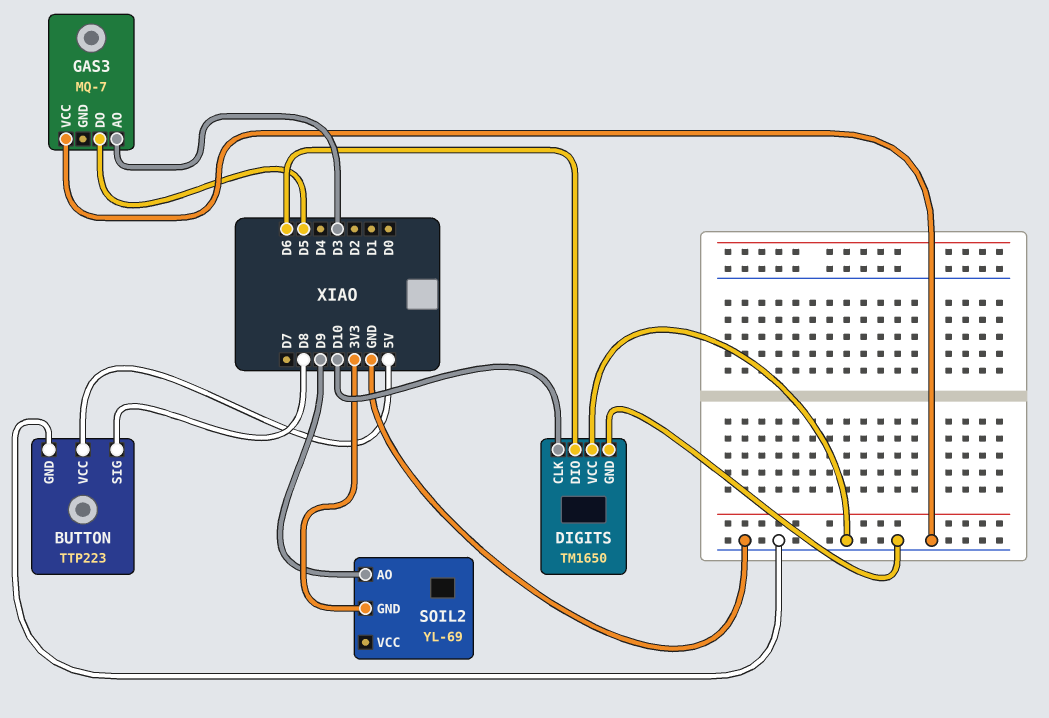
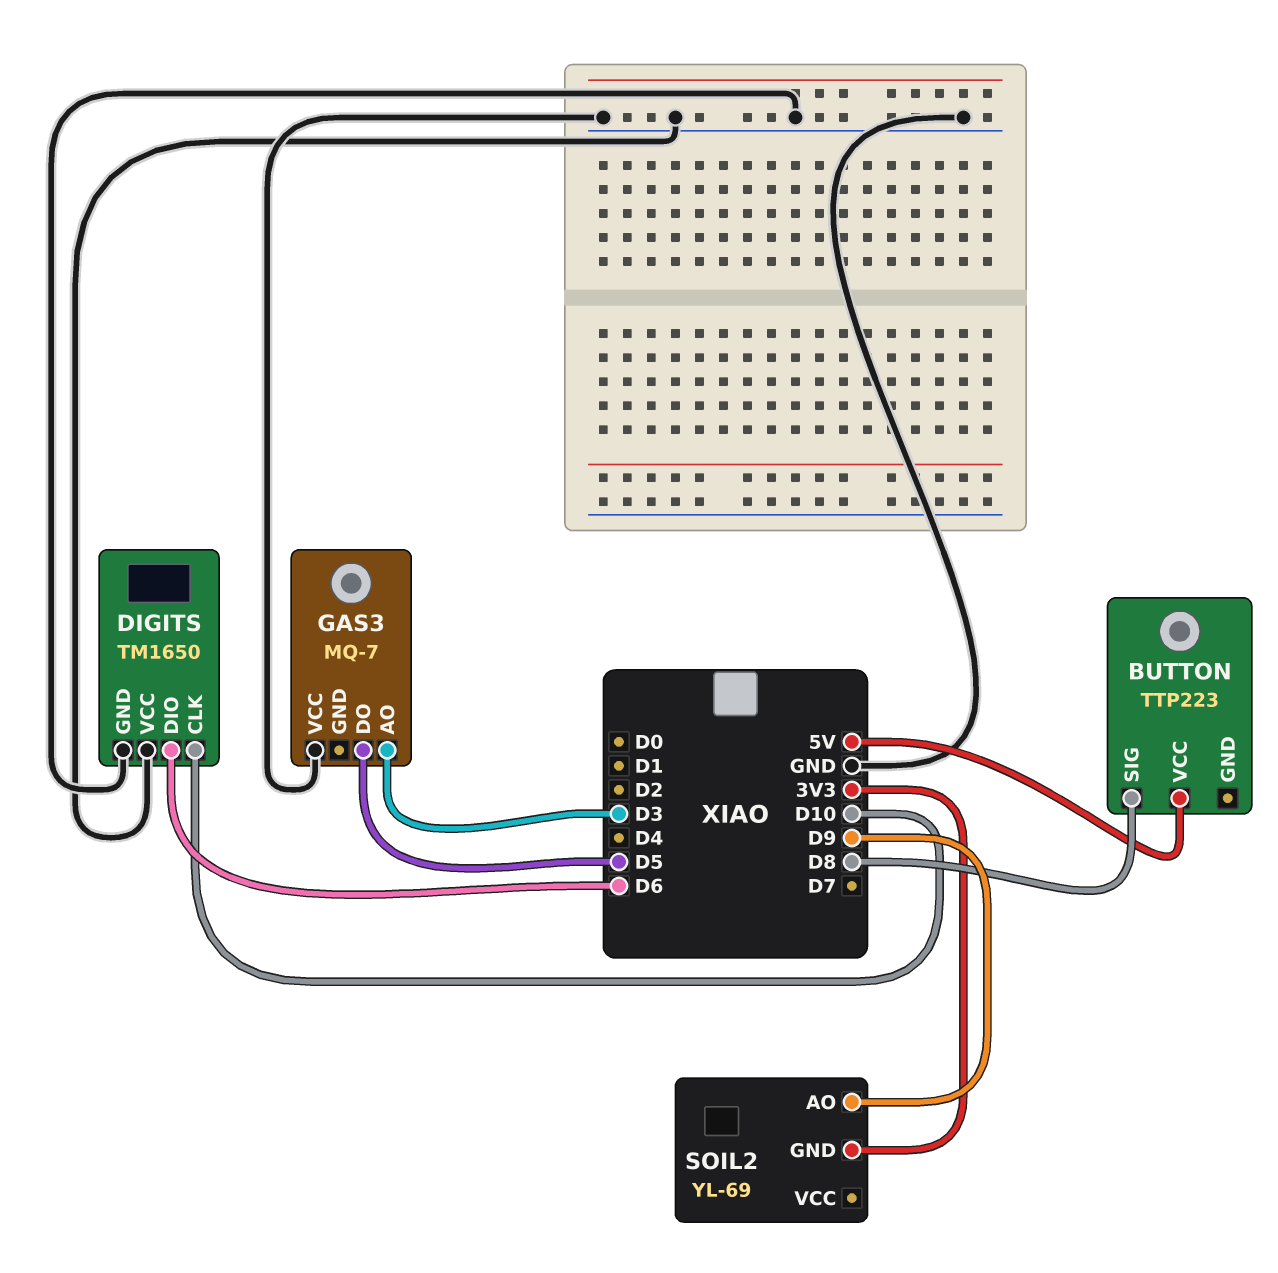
BUTTON pin GND: GND -> none

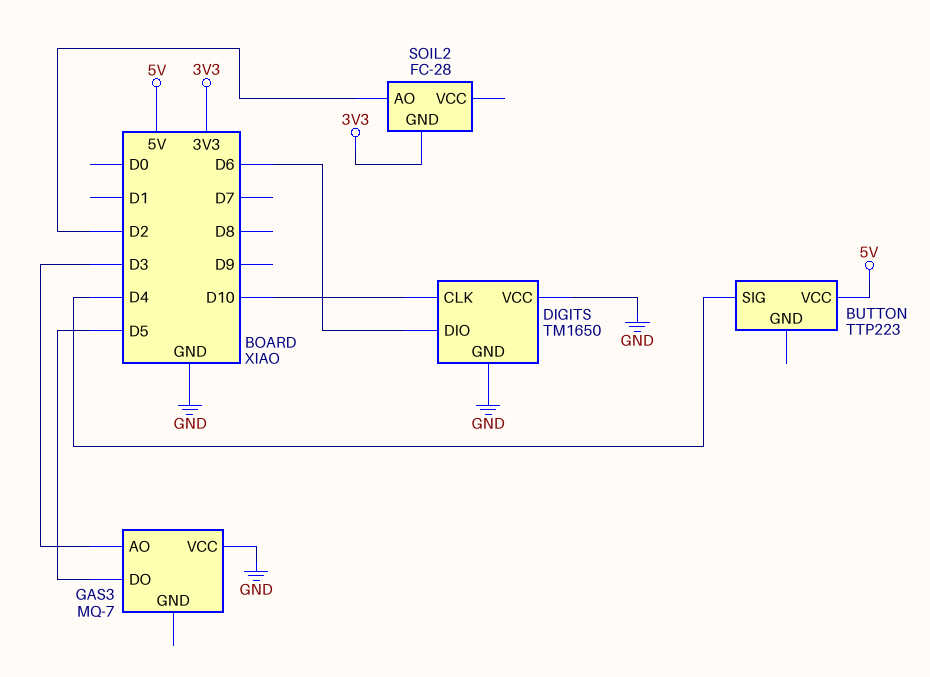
BUTTON pin SIG: D8 -> D4
SOIL2: YL-69 -> FC-28
SOIL2 pin AO: D9 -> D2

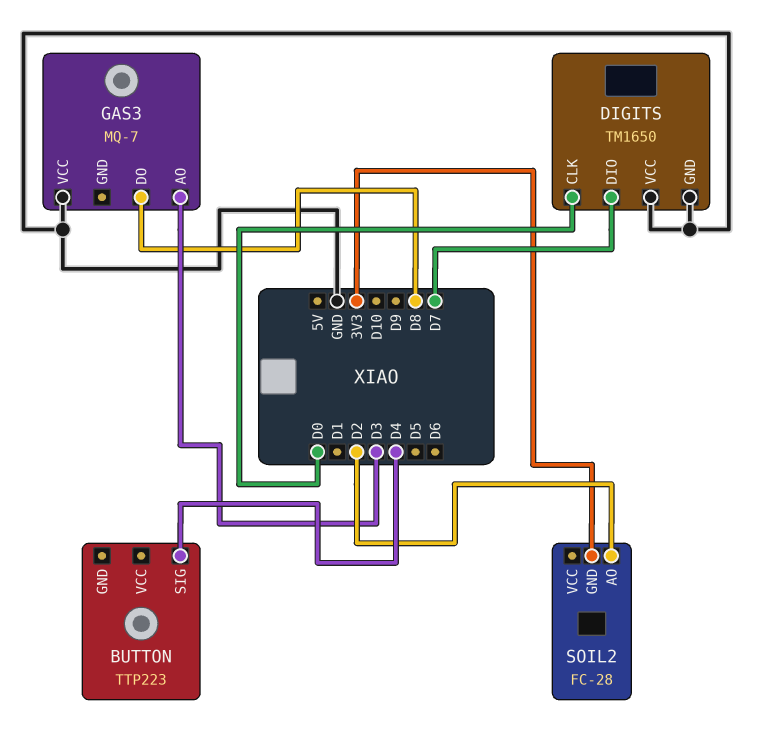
BUTTON pin VCC: 5V -> none
DIGITS pin CLK: D10 -> D0
DIGITS pin DIO: D6 -> D7
GAS3 pin DO: D5 -> D8

